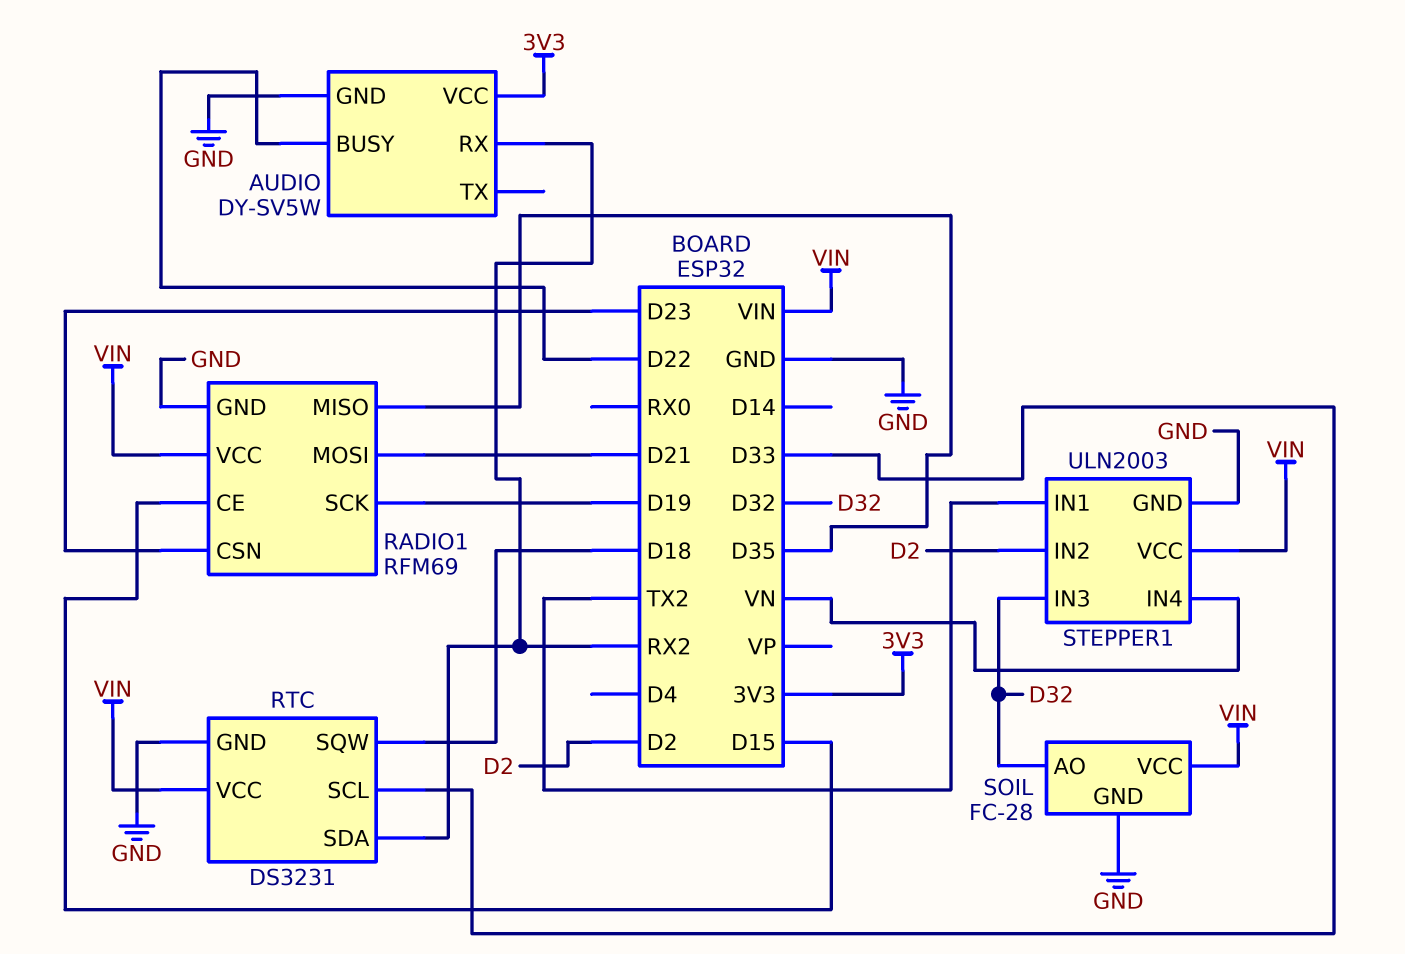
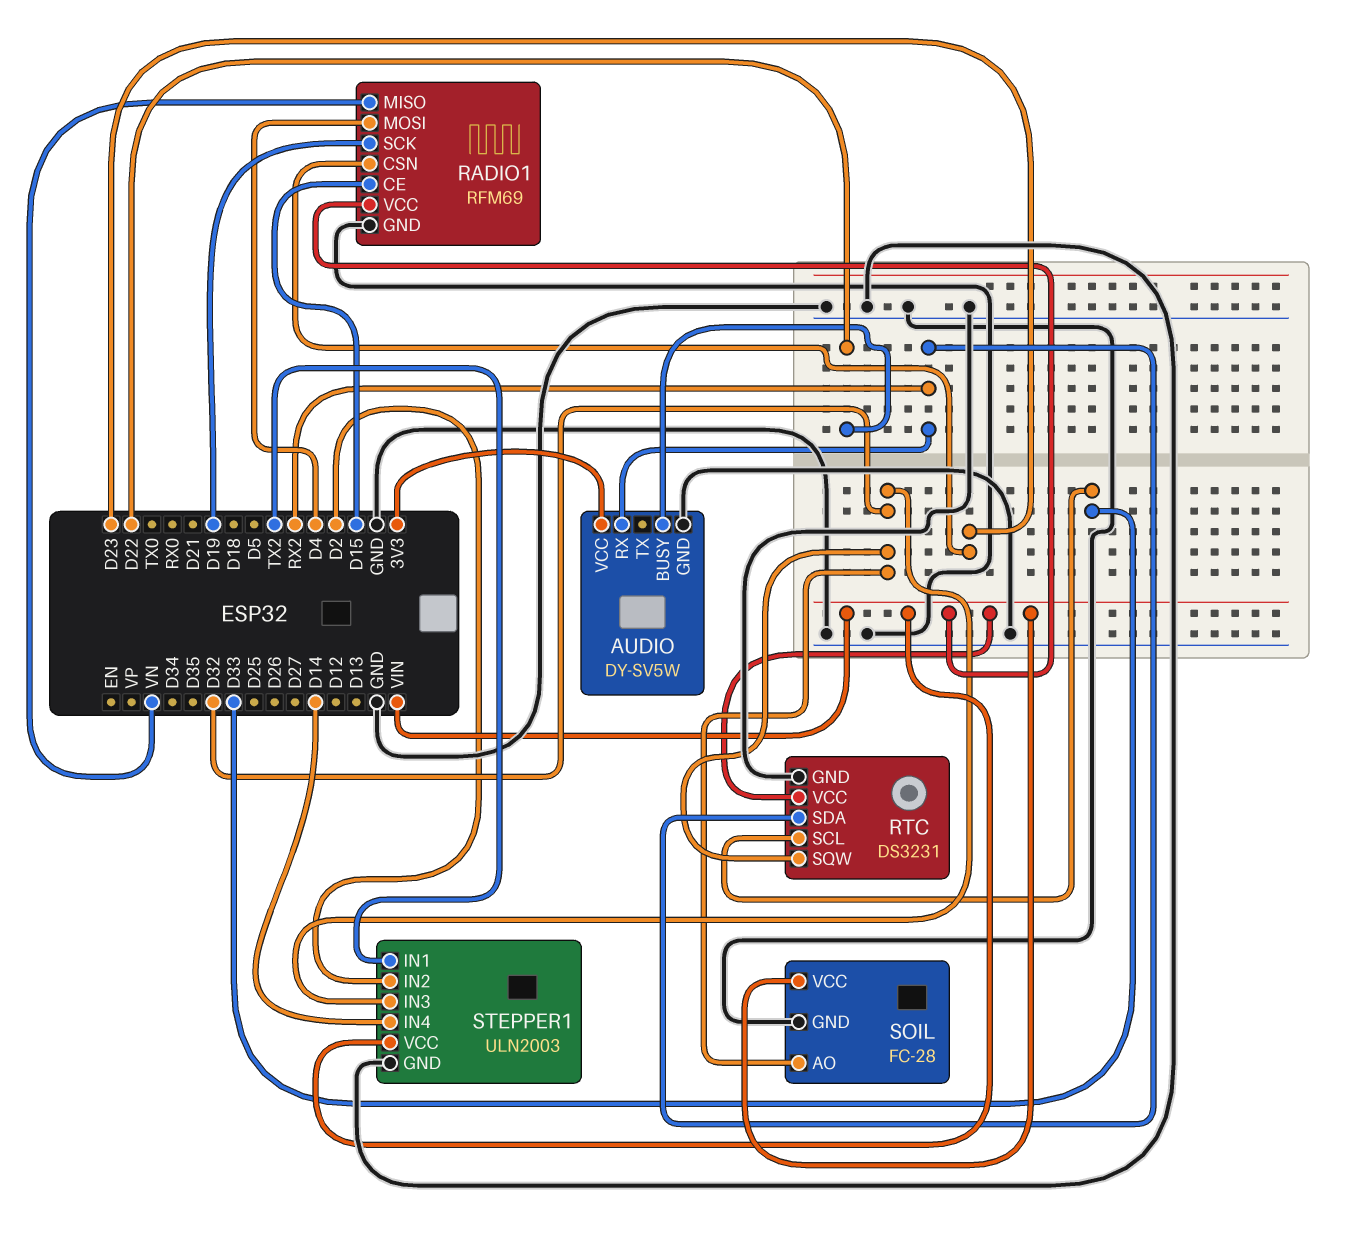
RADIO1 pin MISO: D35 -> VN
RADIO1 pin MOSI: D21 -> D4
RTC pin SQW: D18 -> D32
STEPPER1 pin IN4: VN -> D14

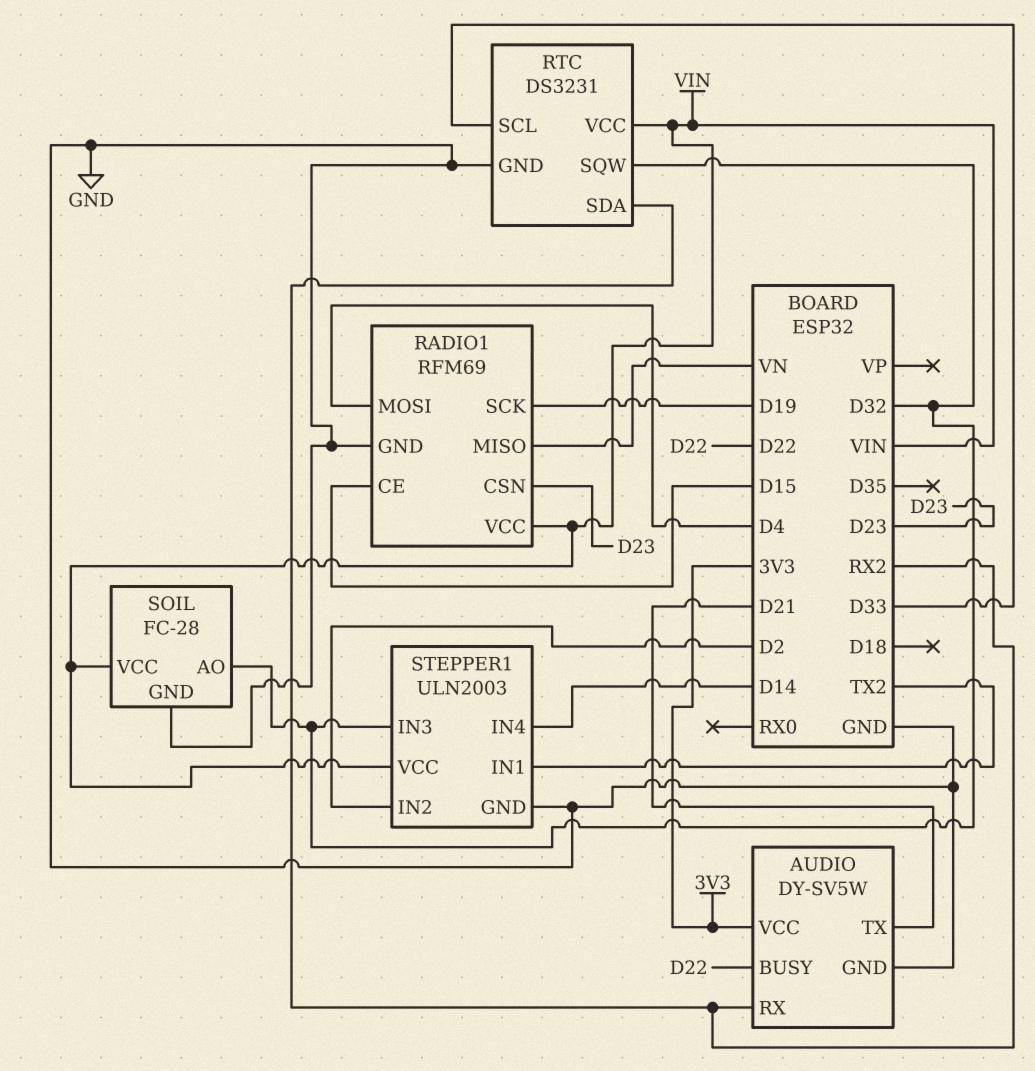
AUDIO pin TX: none -> D21

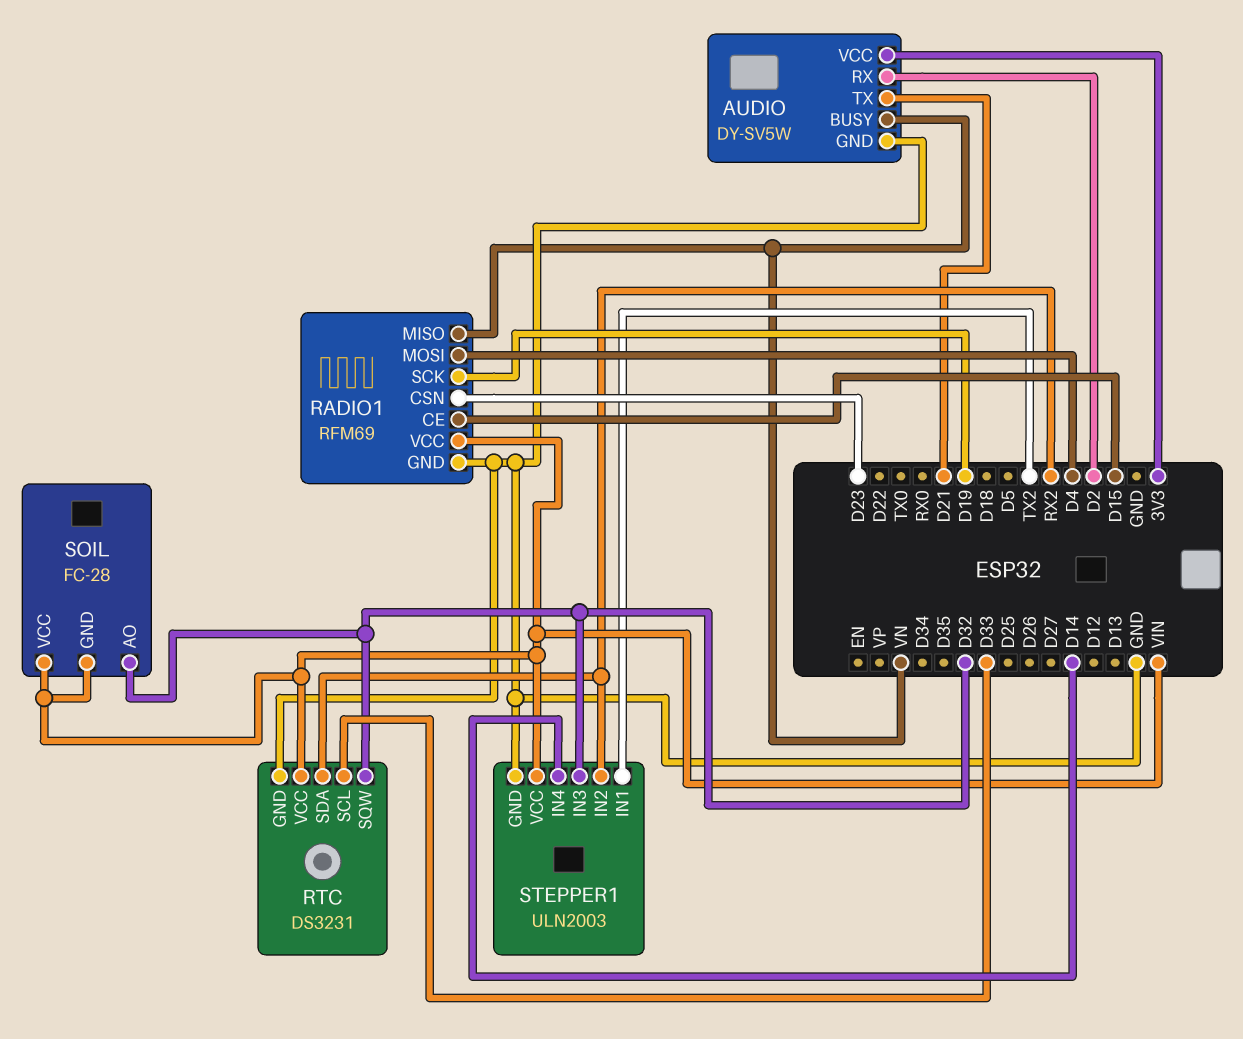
AUDIO pin BUSY: D22 -> VN
AUDIO pin RX: RX2 -> D2
SOIL pin GND: GND -> VIN
STEPPER1 pin IN2: D2 -> RX2

